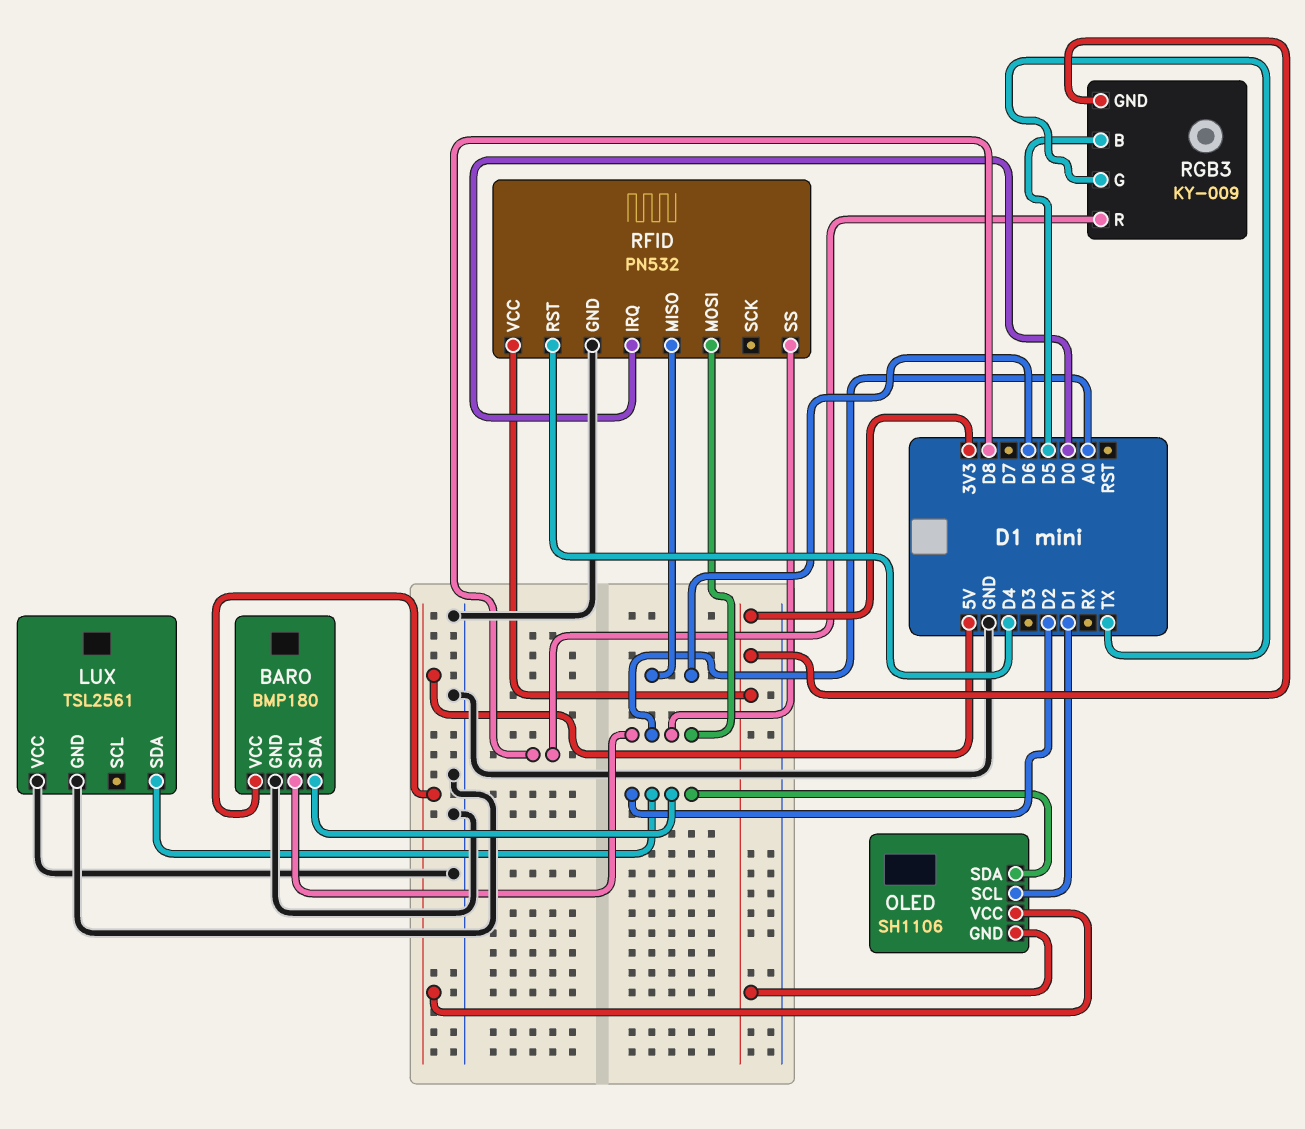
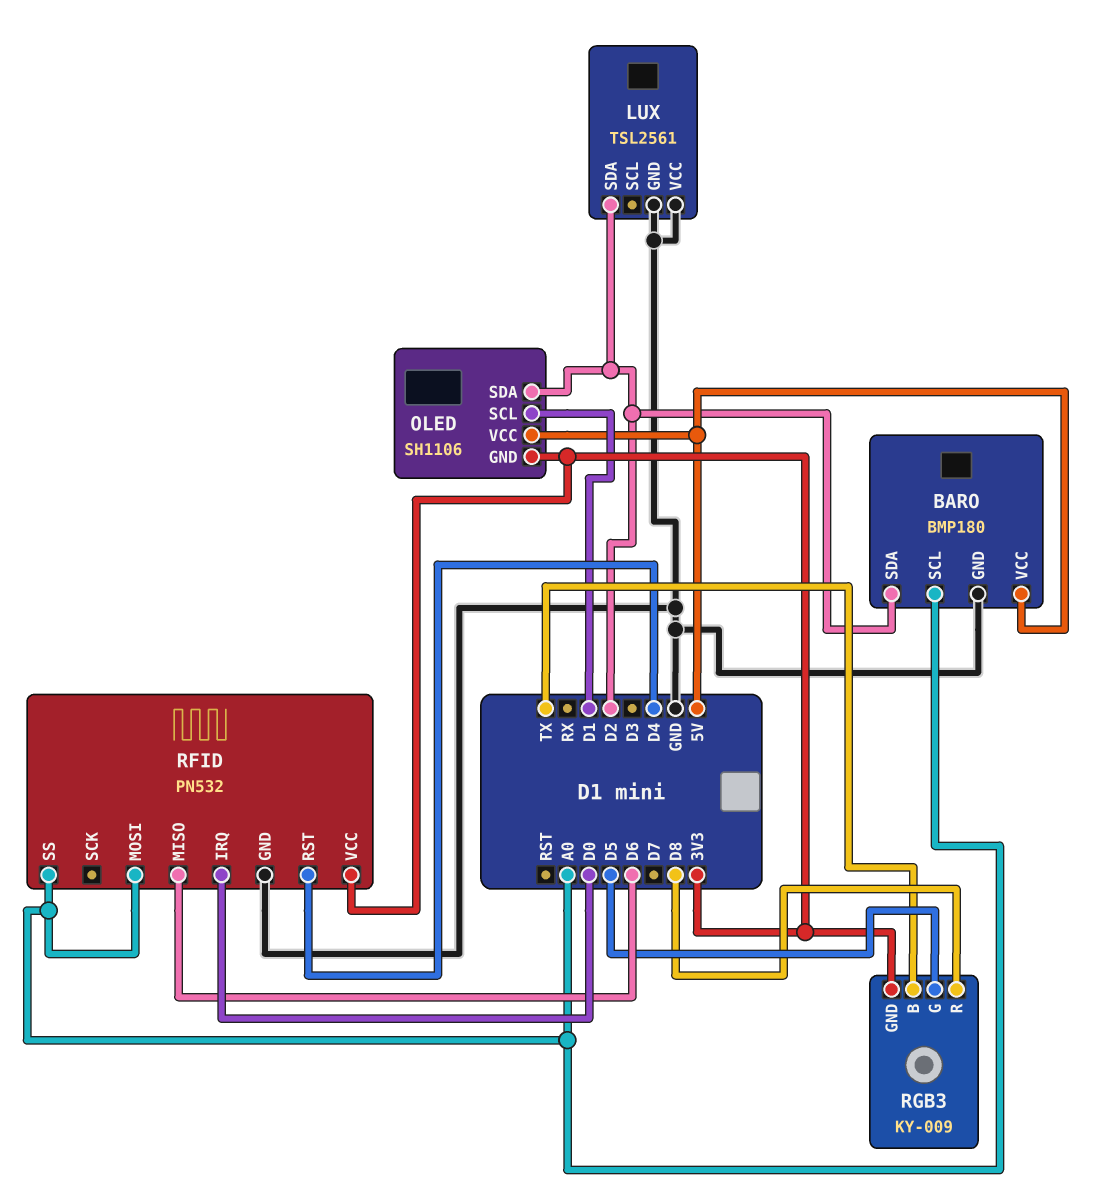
RGB3 pin B: D5 -> TX
RGB3 pin G: TX -> D5

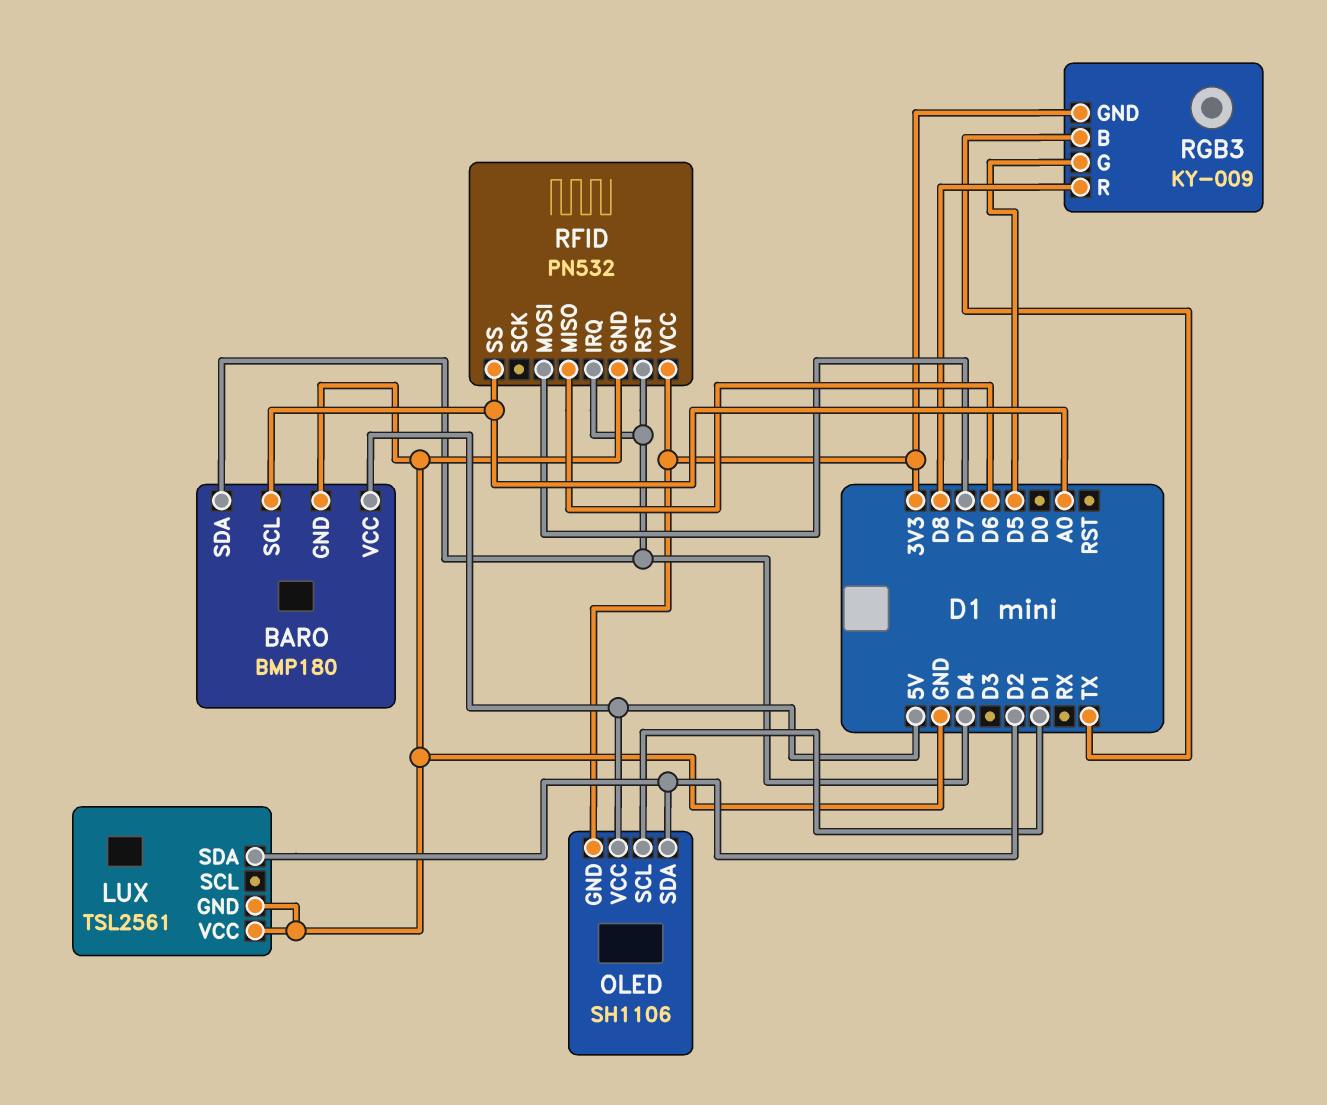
BARO pin SDA: D2 -> D4
RFID pin IRQ: D0 -> D4
RFID pin MOSI: A0 -> D7

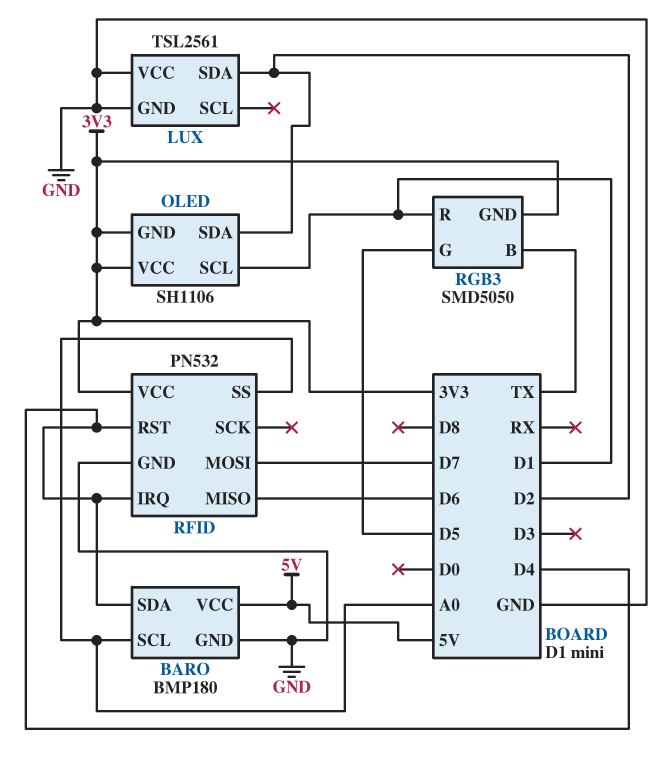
OLED pin VCC: 5V -> 3V3
RGB3: KY-009 -> SMD5050
RGB3 pin R: D8 -> D1

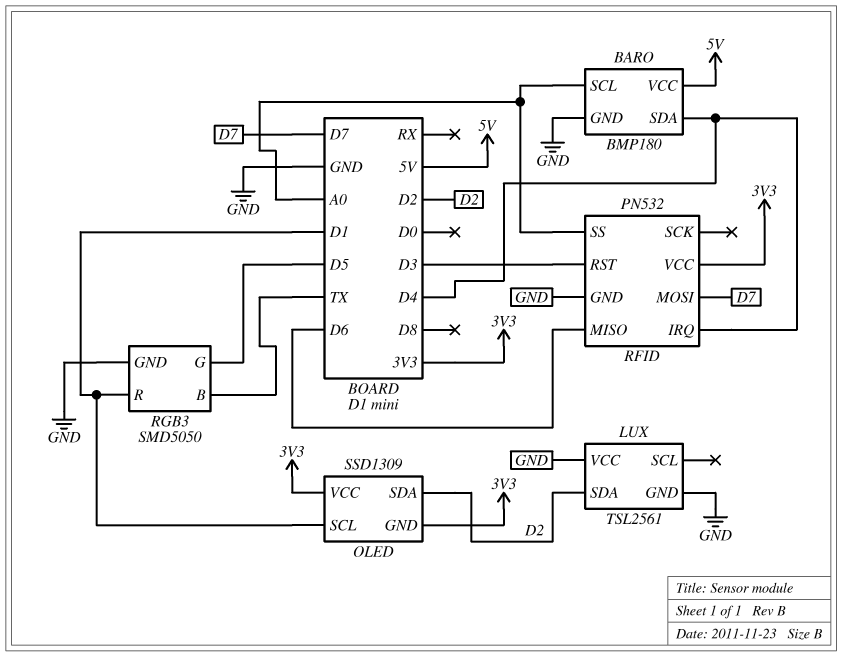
OLED: SH1106 -> SSD1309
RFID pin RST: D4 -> D3
RGB3 pin GND: 3V3 -> GND

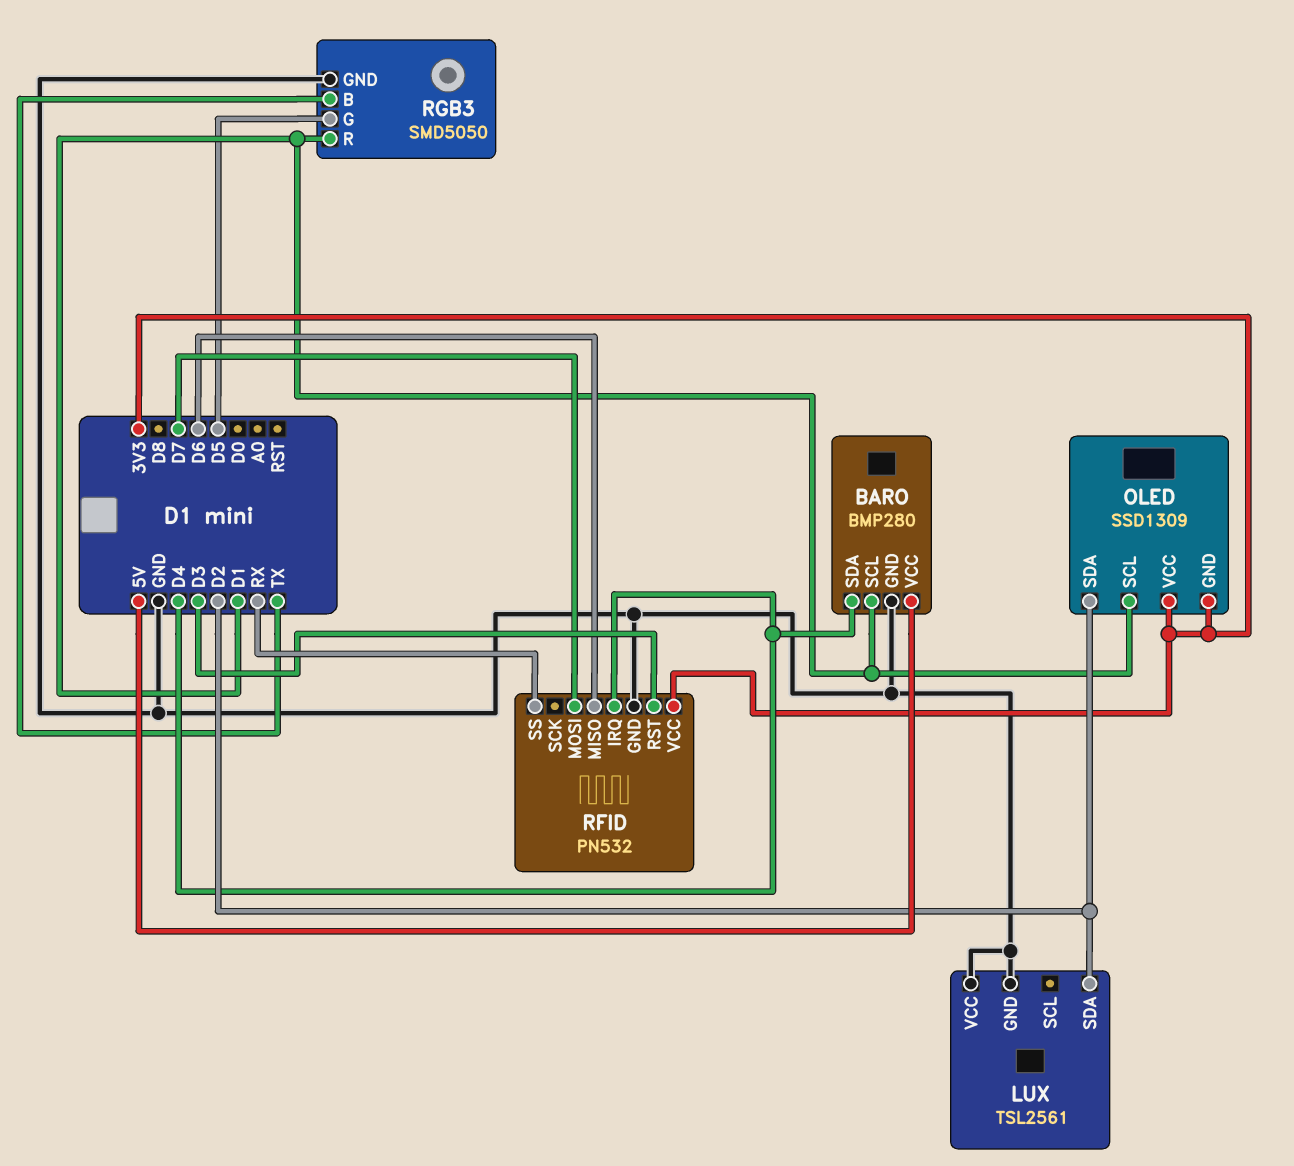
BARO: BMP180 -> BMP280
BARO pin SCL: A0 -> D1
RFID pin SS: A0 -> RX

